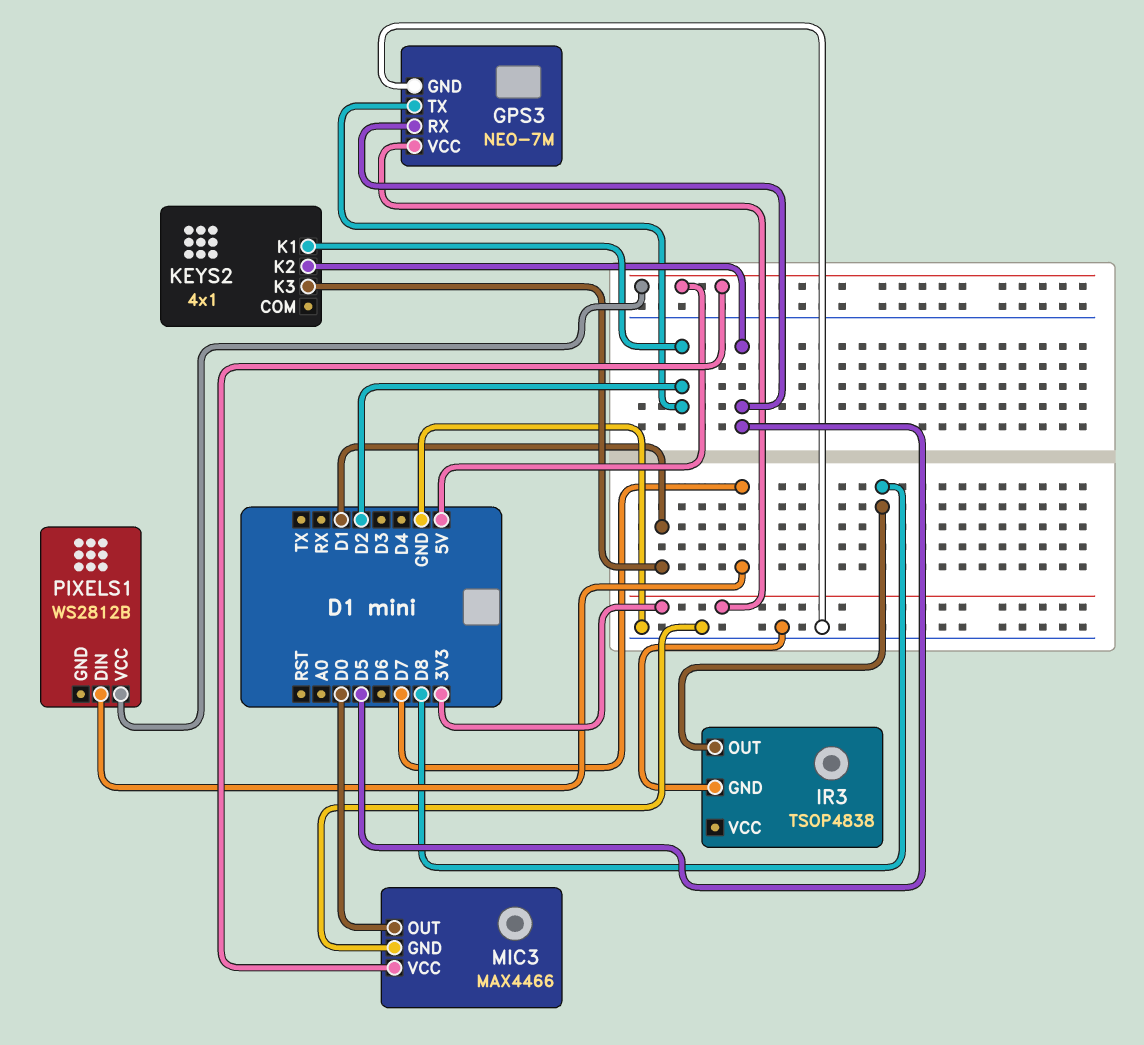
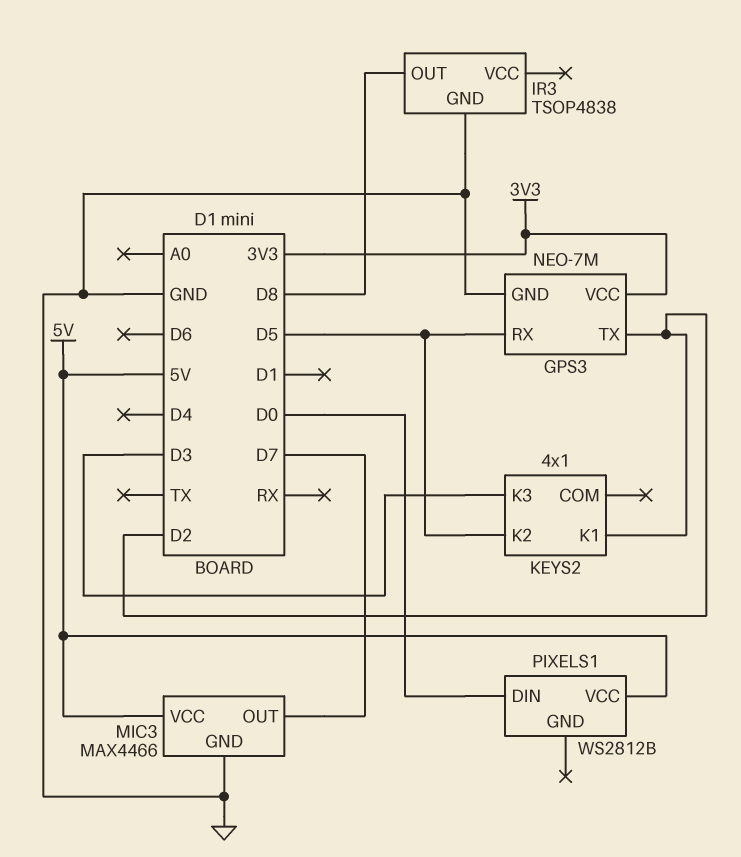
KEYS2 pin K3: D1 -> D3
MIC3 pin OUT: D0 -> D7
PIXELS1 pin DIN: D7 -> D0

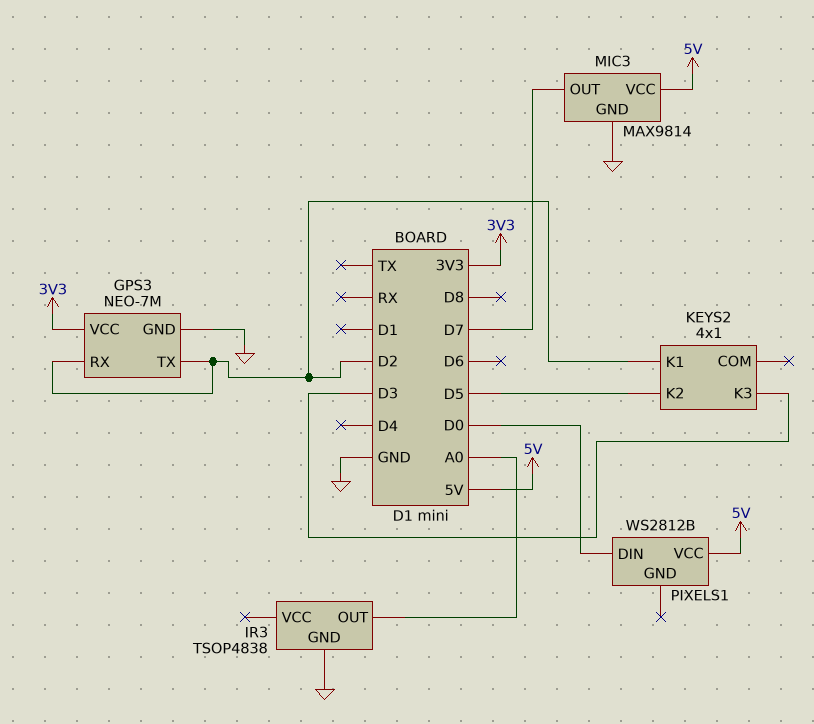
GPS3 pin RX: D5 -> D2
IR3 pin OUT: D8 -> A0
MIC3: MAX4466 -> MAX9814

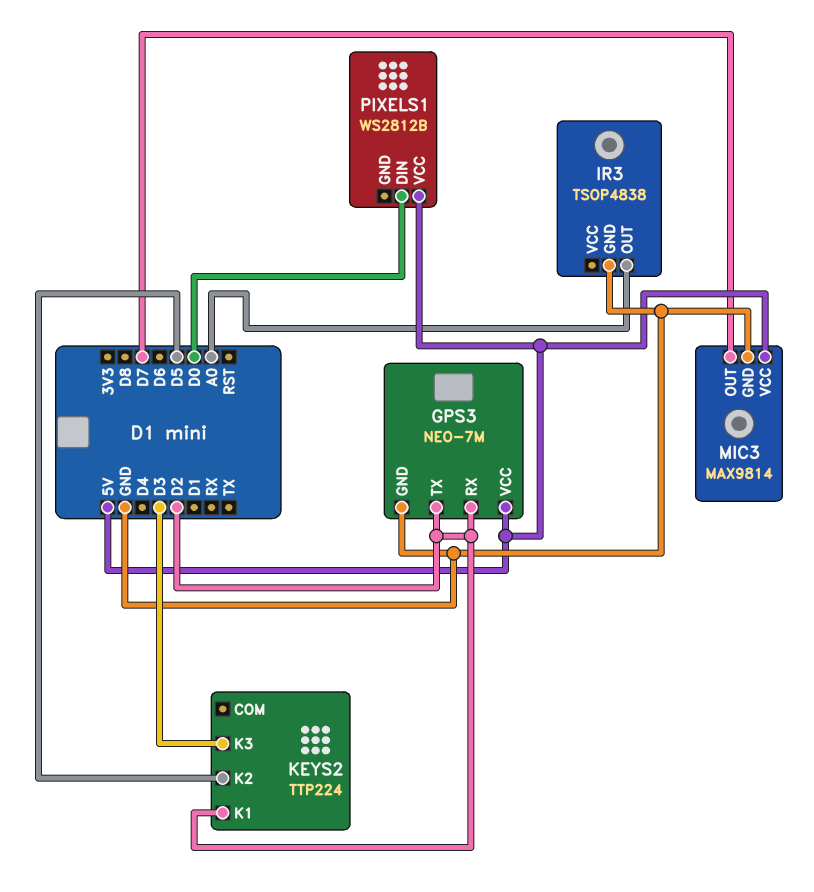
GPS3 pin VCC: 3V3 -> 5V
KEYS2: 4x1 -> TTP224

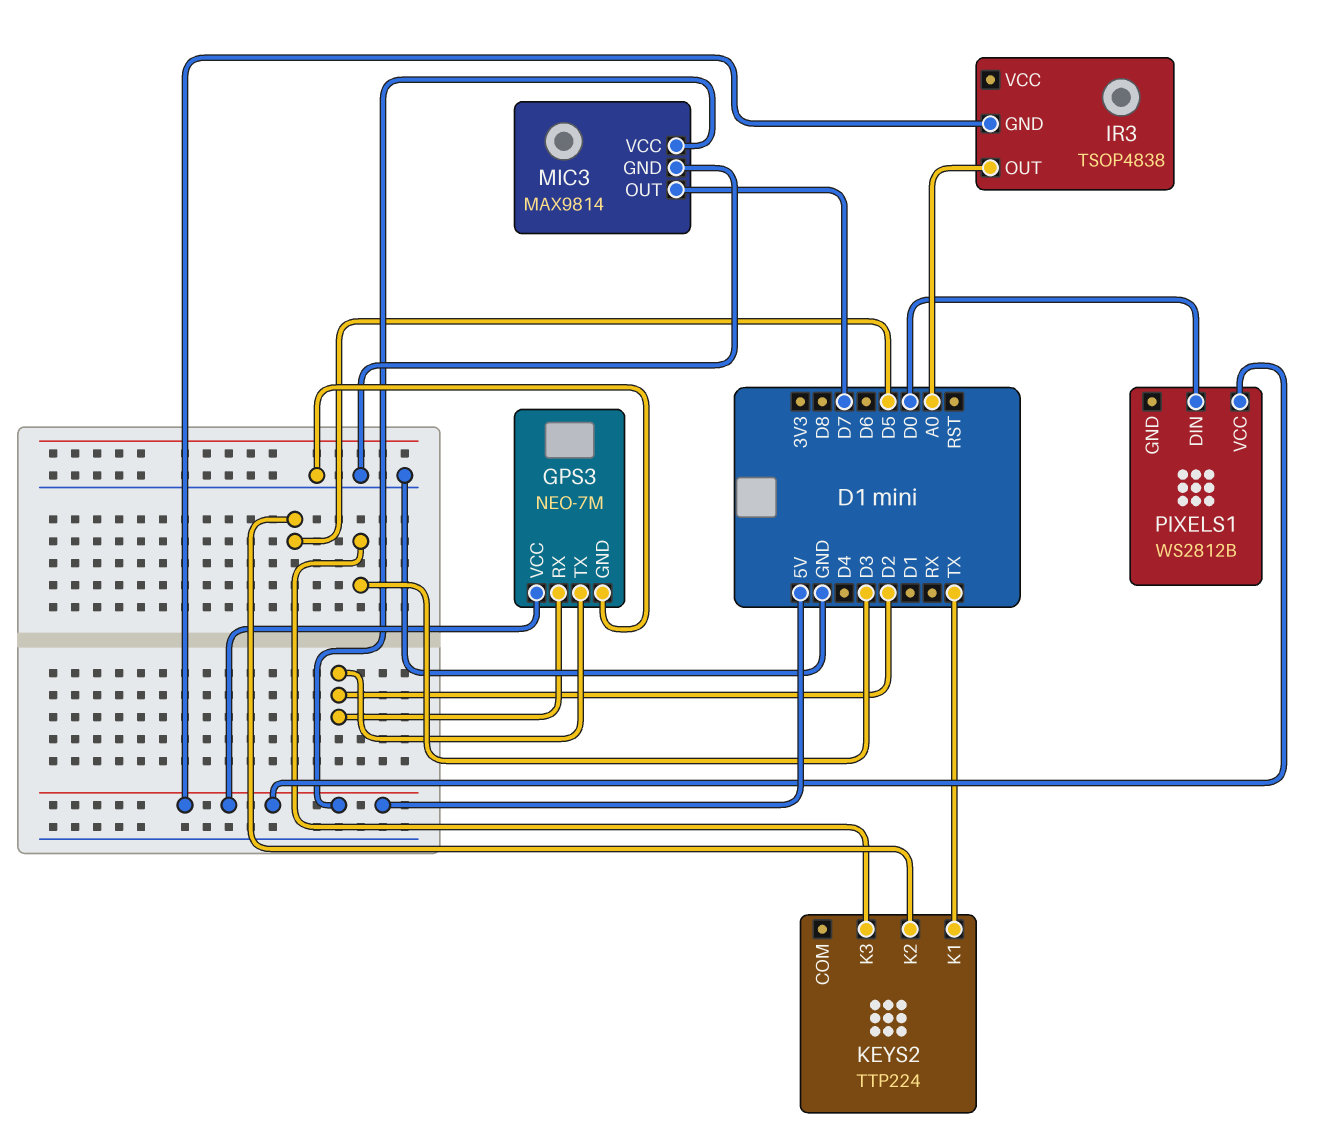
IR3 pin GND: GND -> 5V
KEYS2 pin K1: D2 -> TX

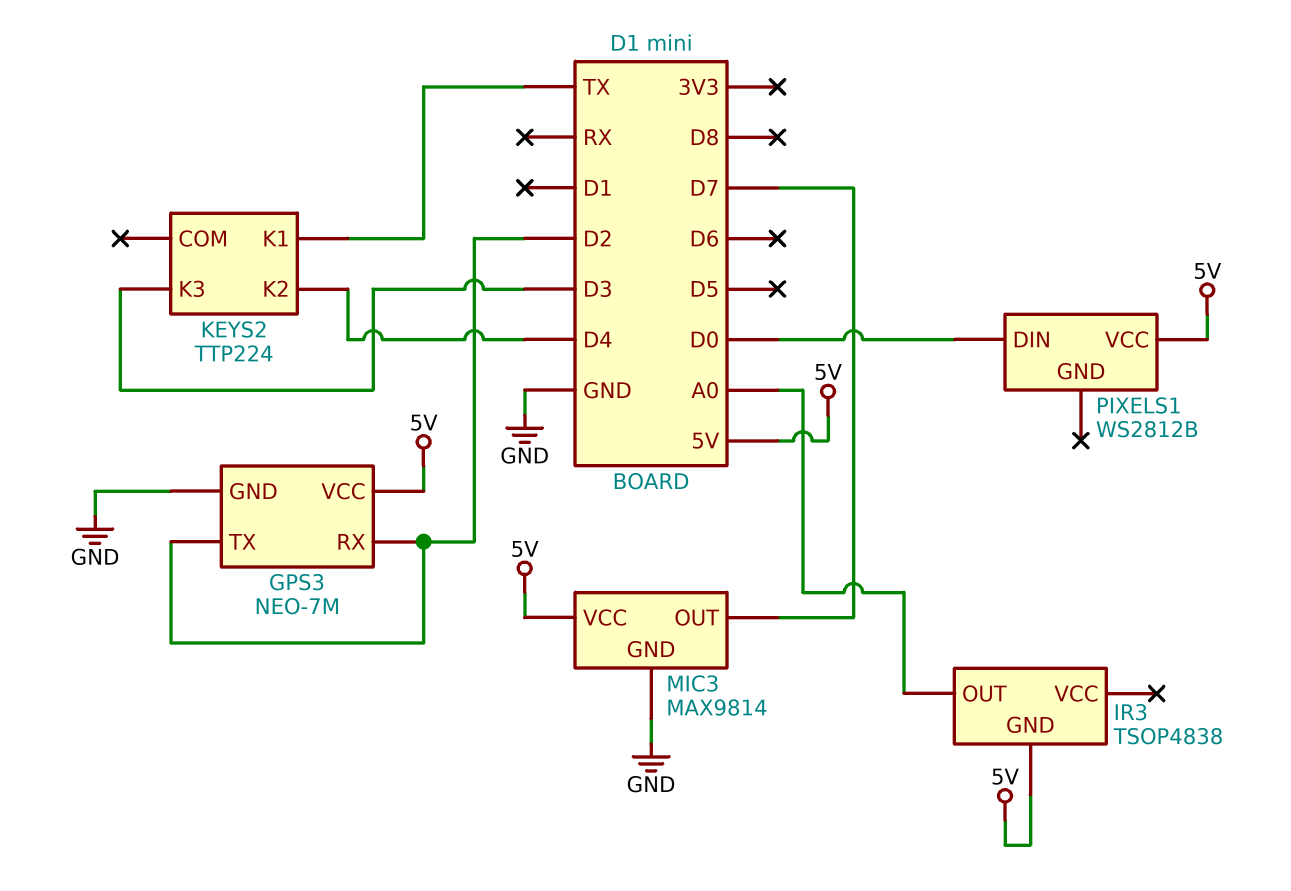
KEYS2 pin K2: D5 -> D4

